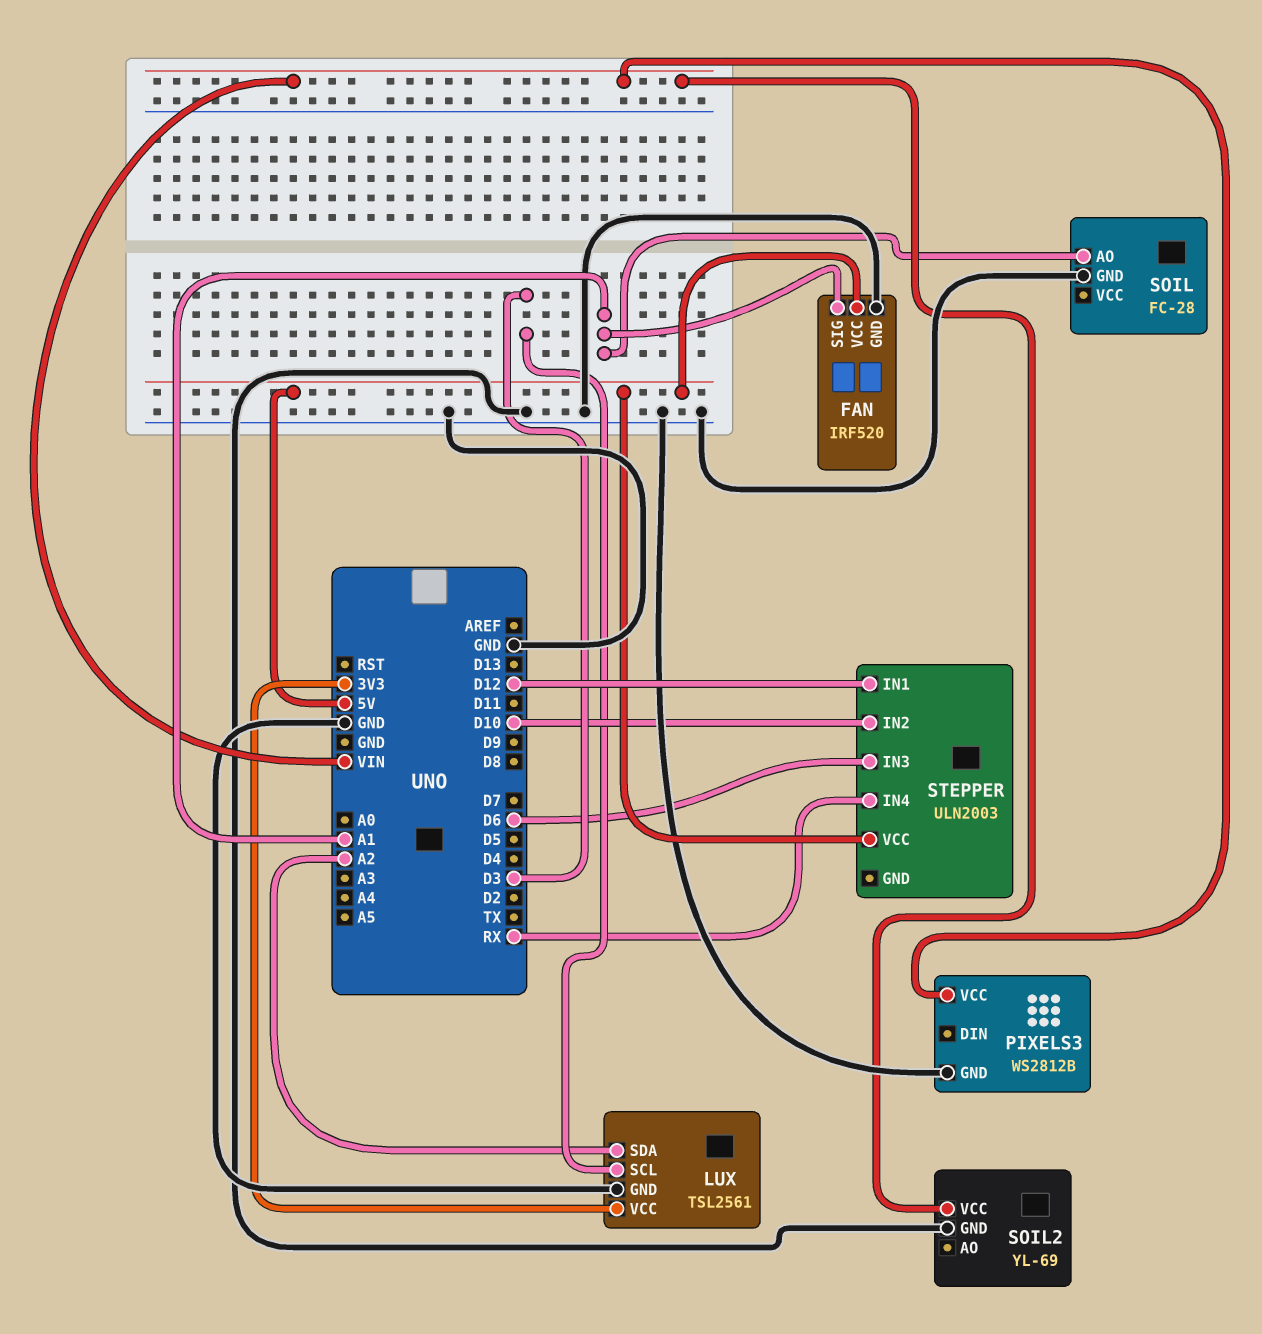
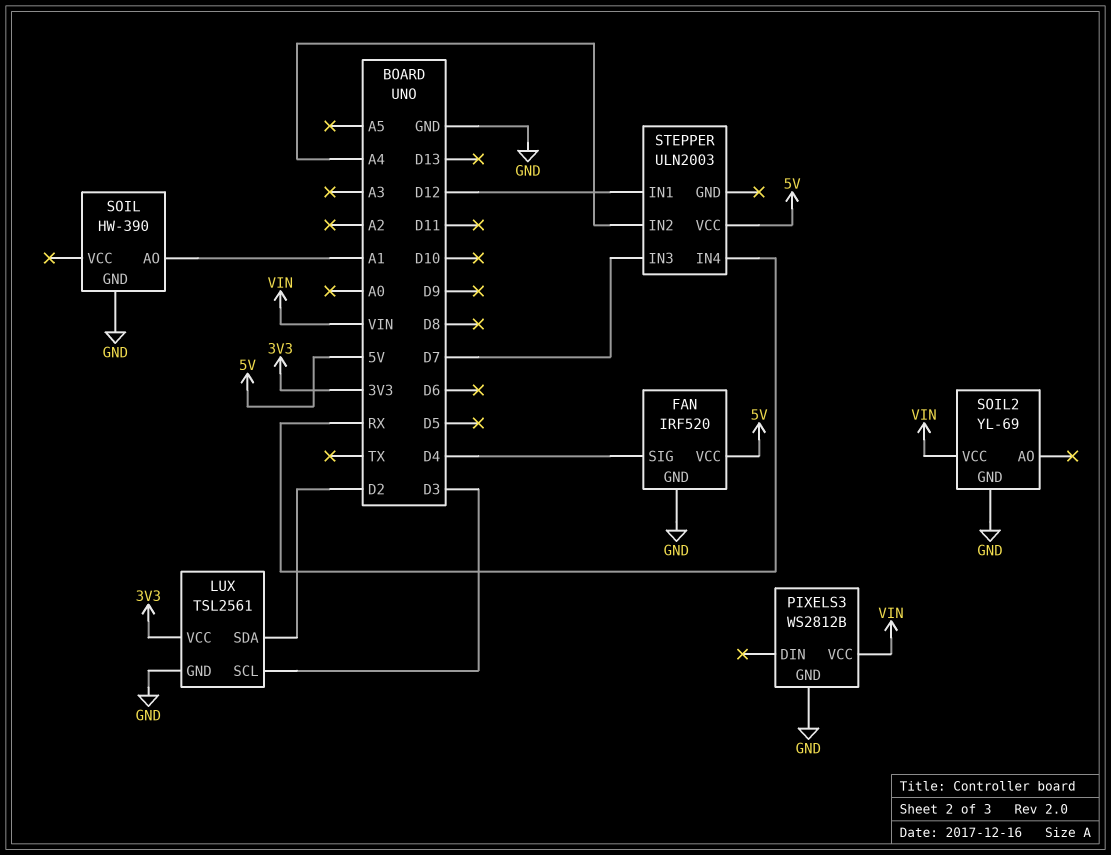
FAN pin SIG: A1 -> D4
LUX pin SDA: A2 -> D2
SOIL: FC-28 -> HW-390
STEPPER pin IN2: D10 -> A4
STEPPER pin IN3: D6 -> D7

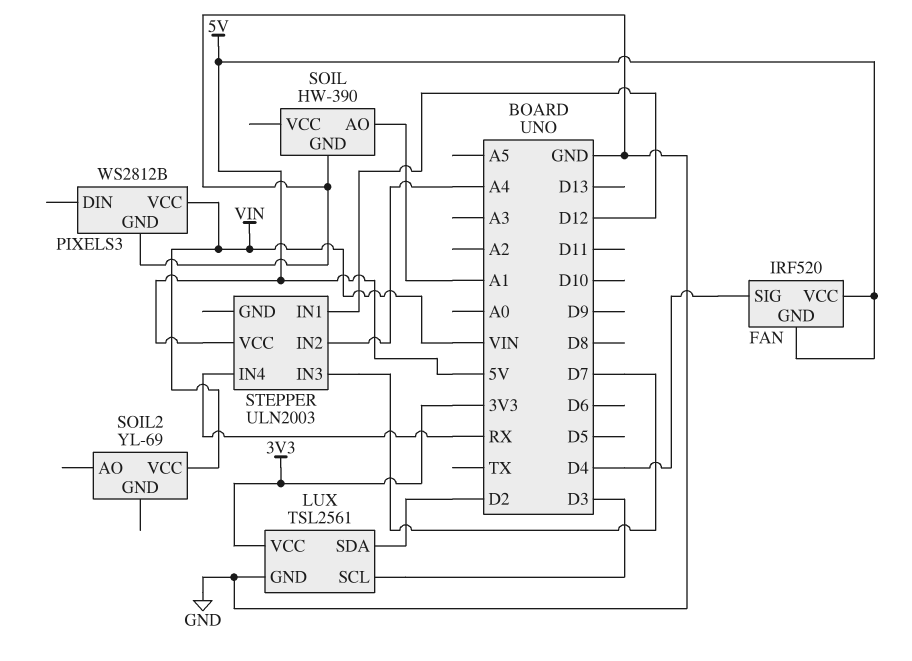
FAN pin GND: GND -> 5V
SOIL2 pin GND: GND -> none

